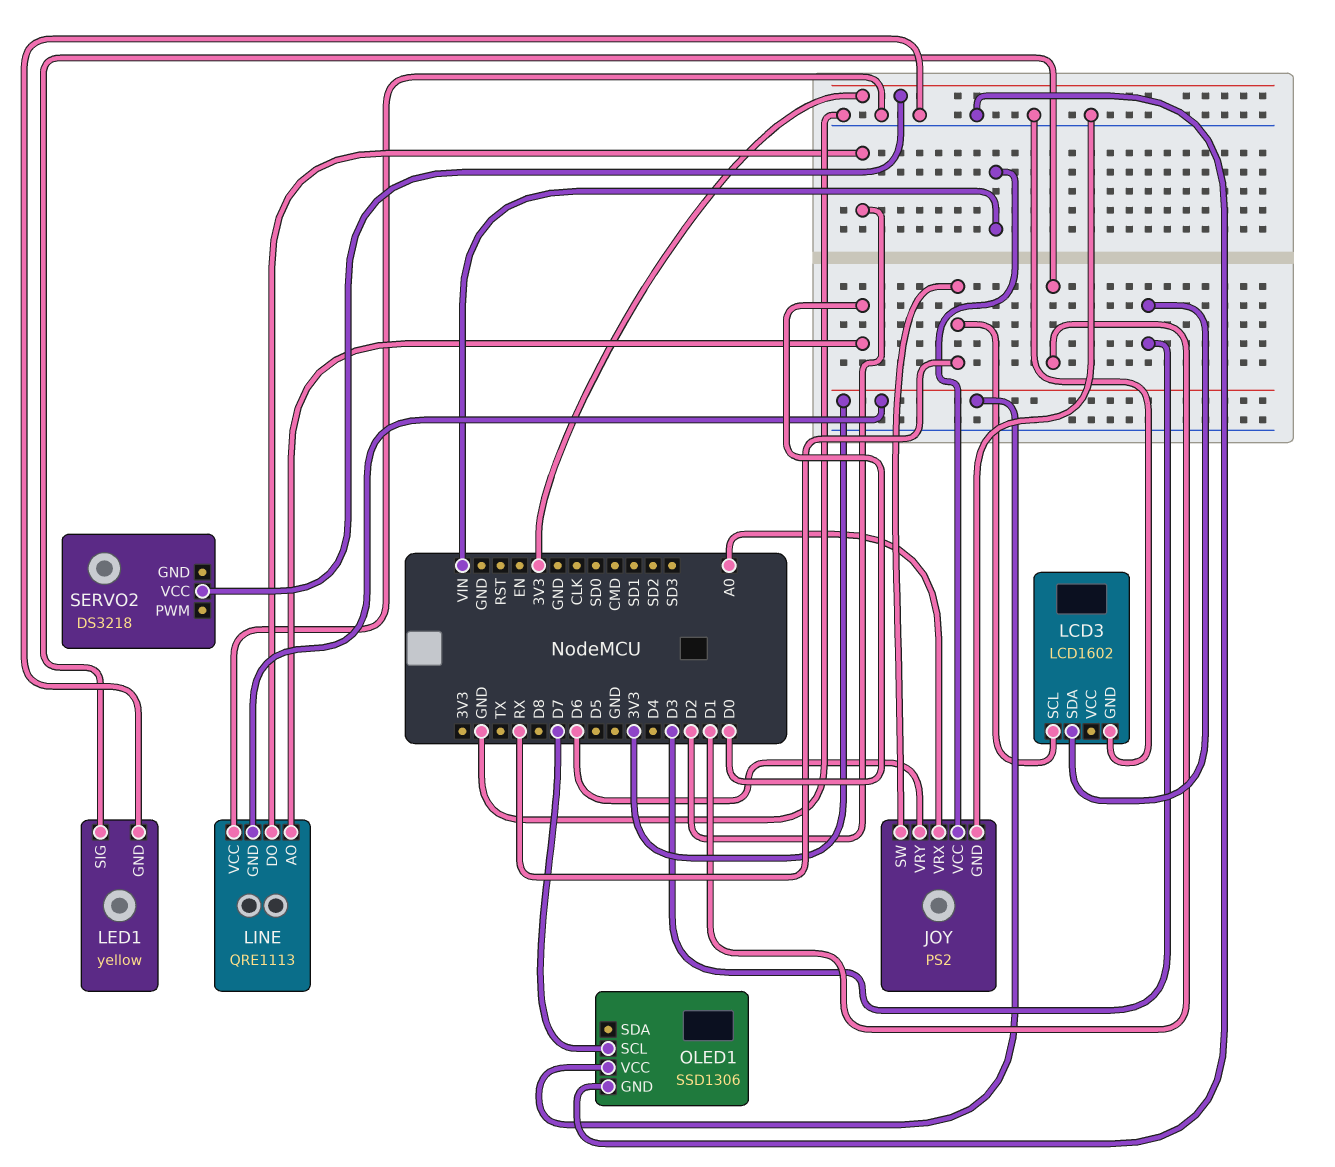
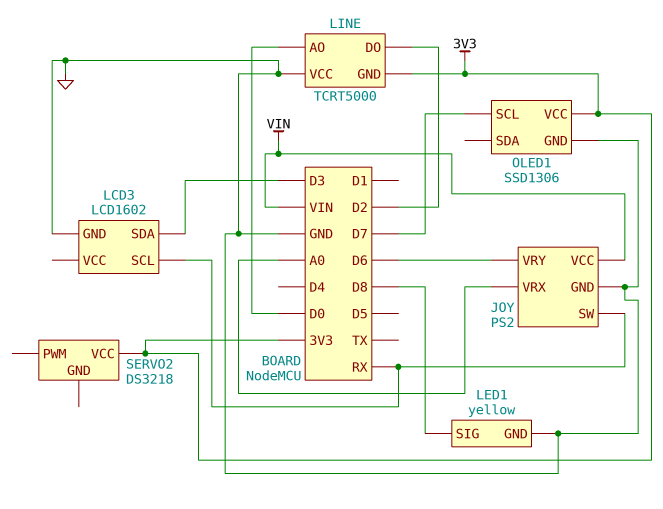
LED1 pin SIG: D1 -> D8
LINE: QRE1113 -> TCRT5000

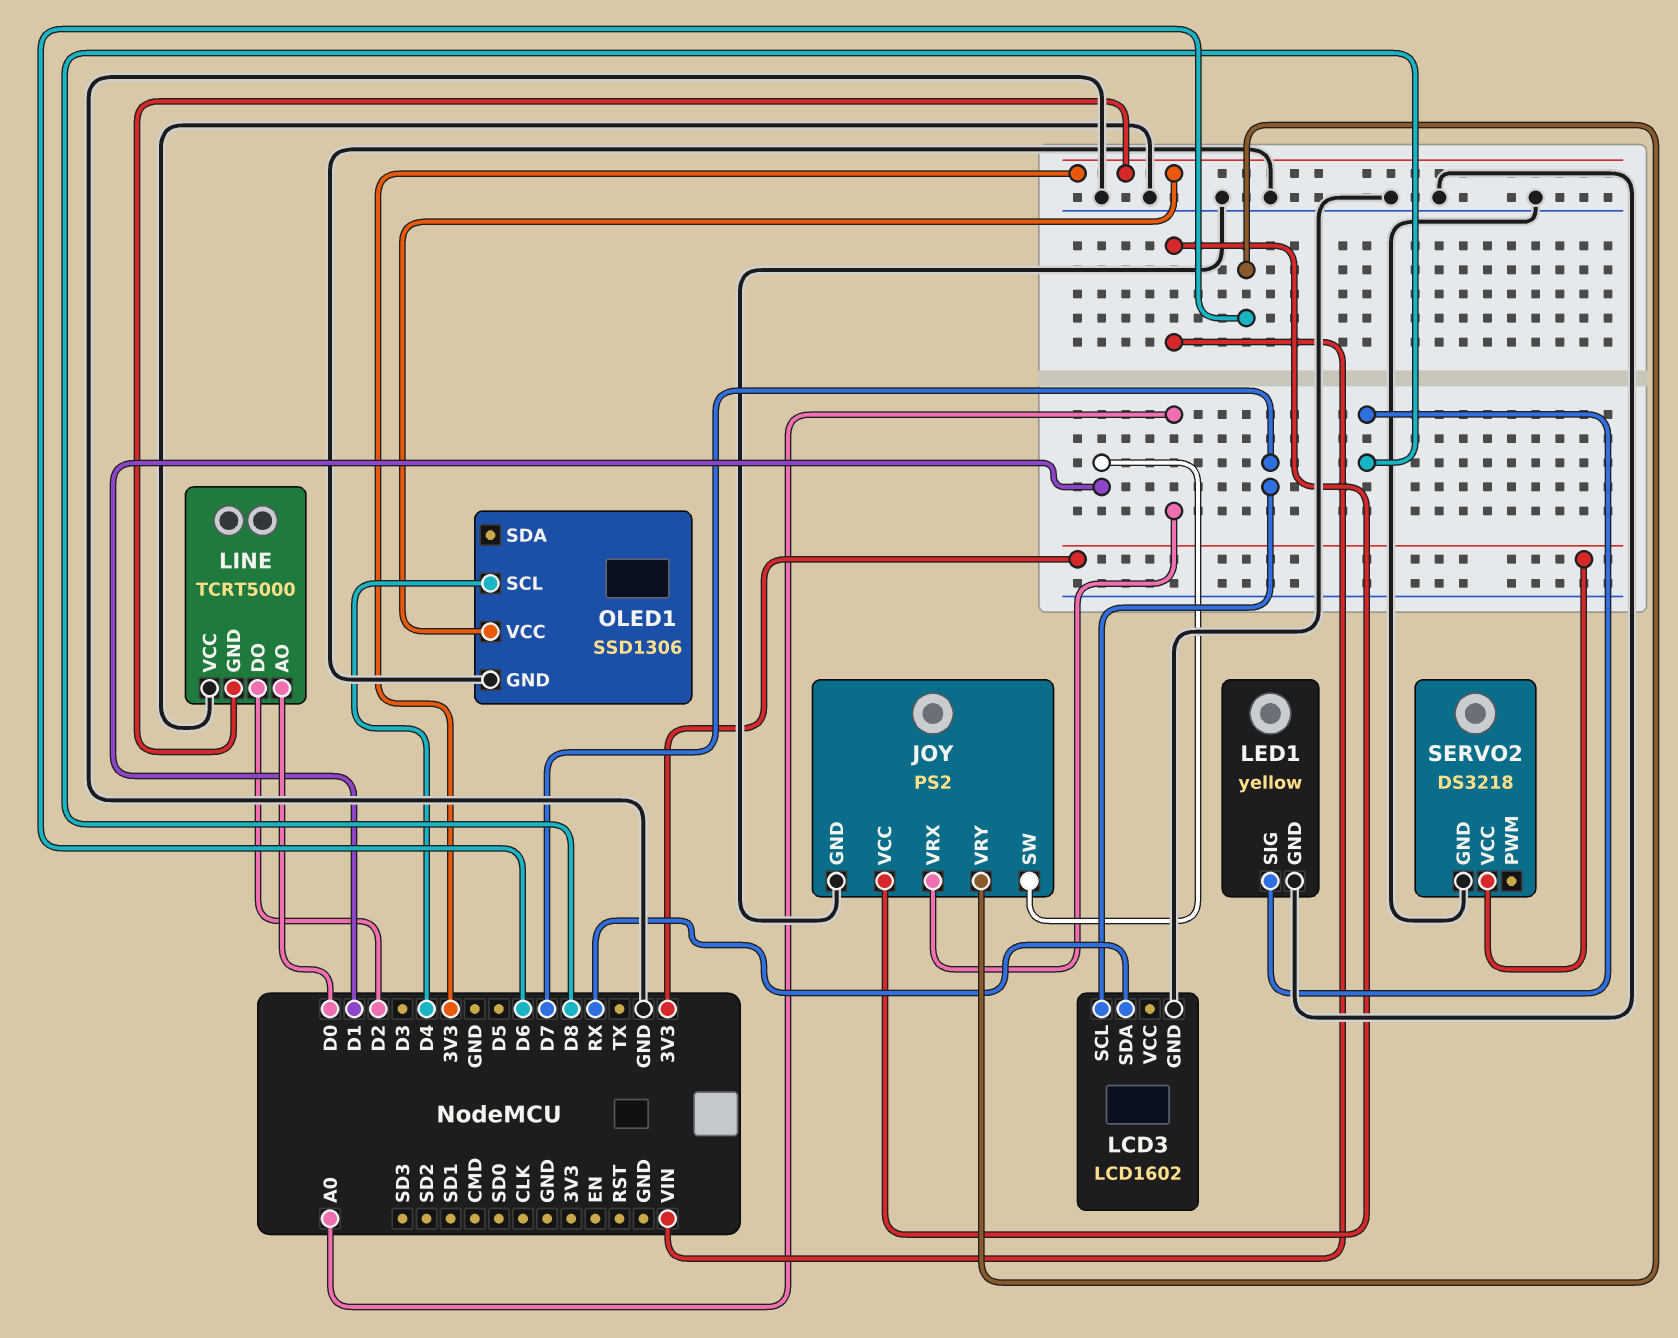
JOY pin SW: RX -> D1
LCD3 pin SCL: RX -> D7
LCD3 pin SDA: D3 -> RX
OLED1 pin SCL: D7 -> D4
SERVO2 pin GND: none -> GND

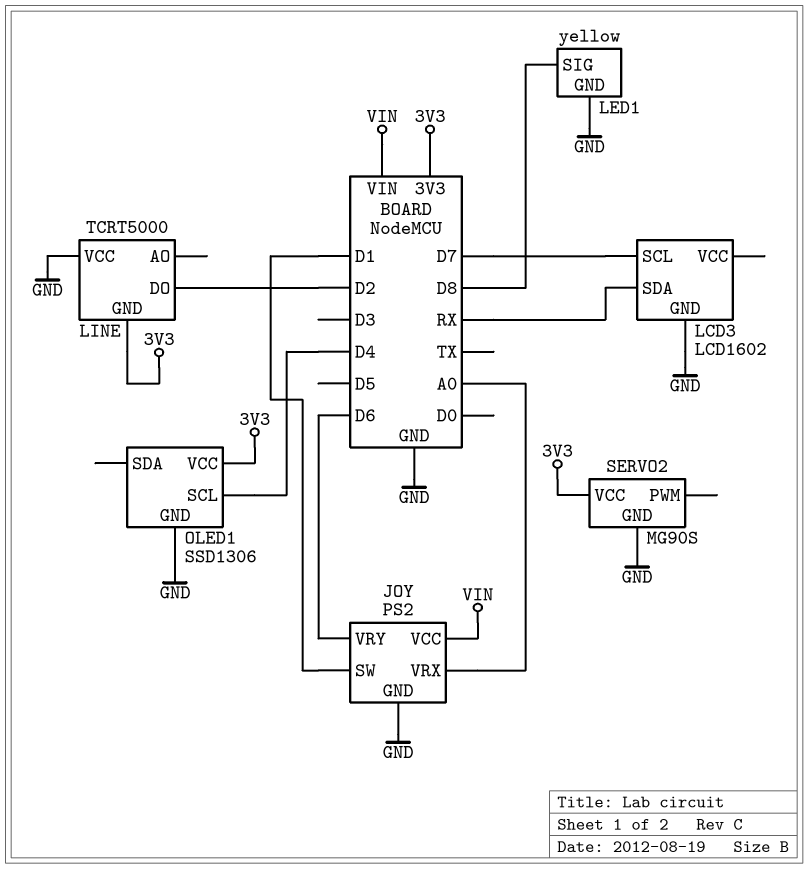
LINE pin AO: D0 -> none
SERVO2: DS3218 -> MG90S

